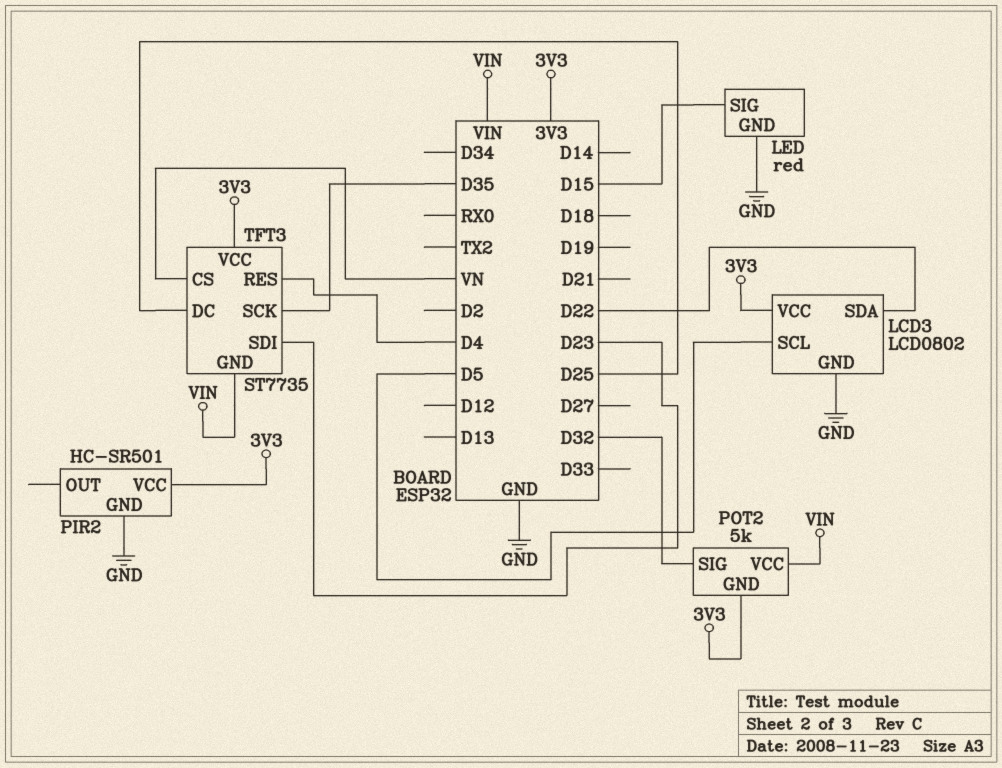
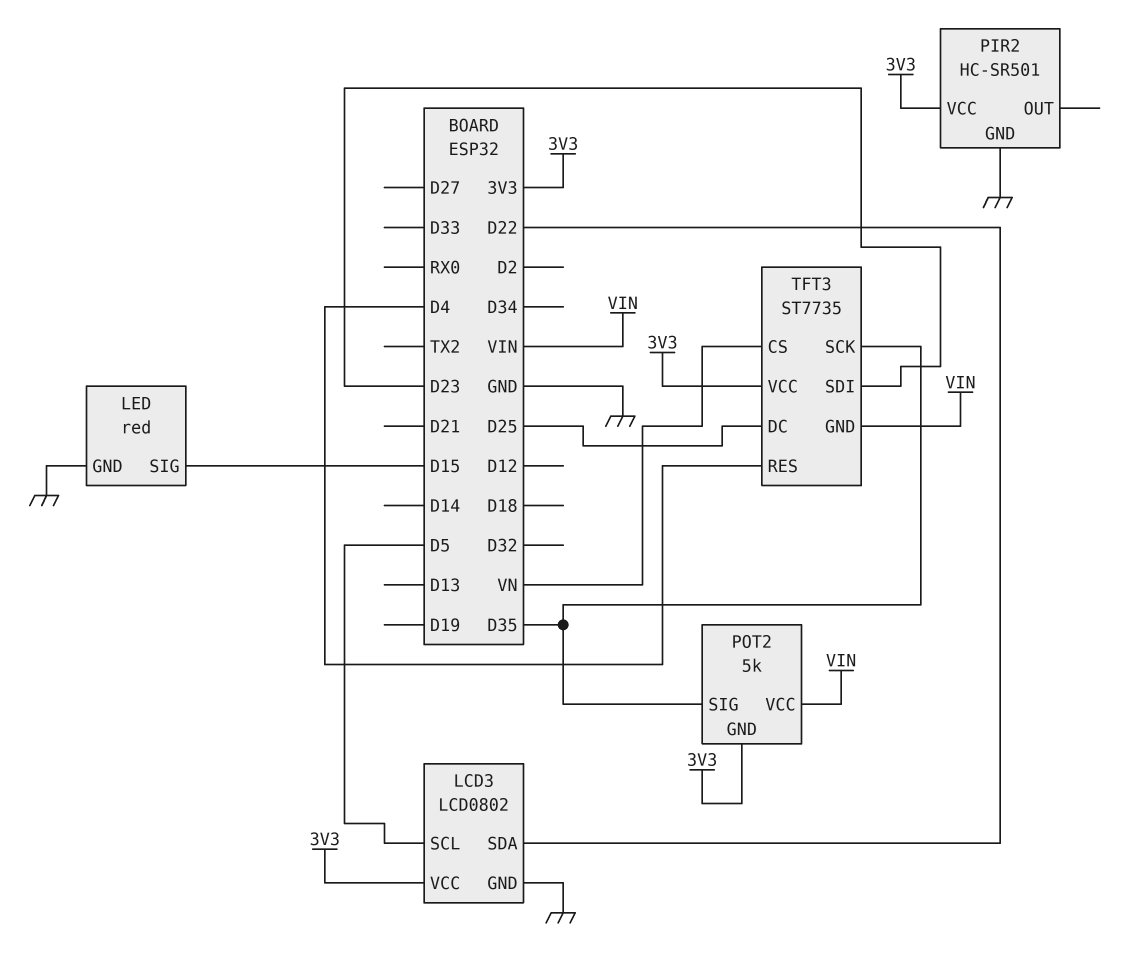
POT2 pin SIG: D32 -> D35

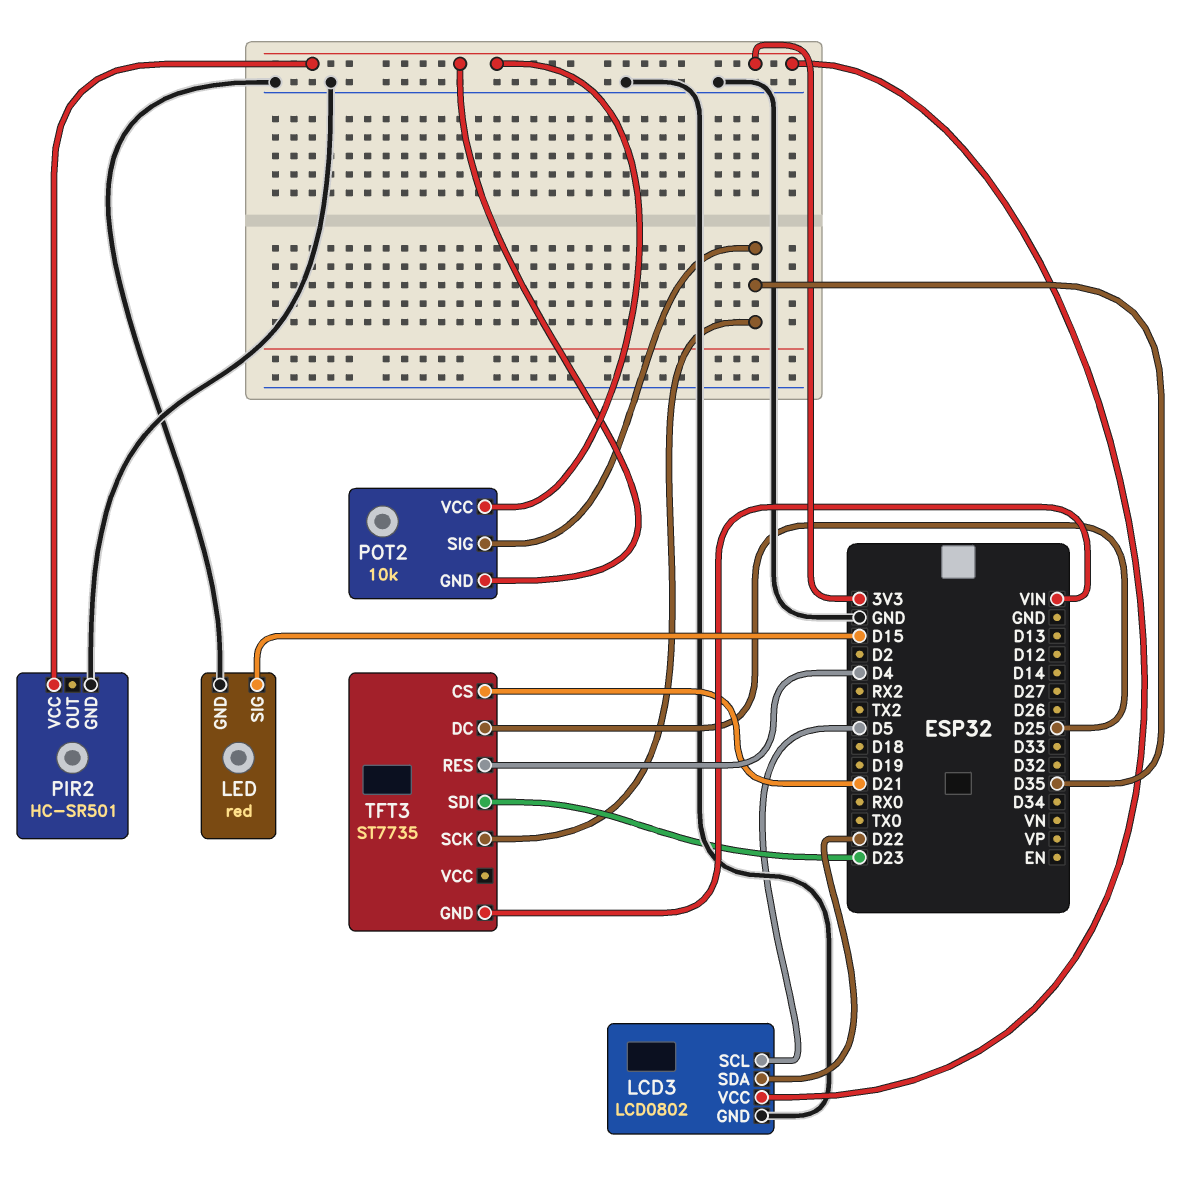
POT2: 5k -> 10k
POT2 pin VCC: VIN -> 3V3
TFT3 pin CS: VN -> D21
TFT3 pin VCC: 3V3 -> none

